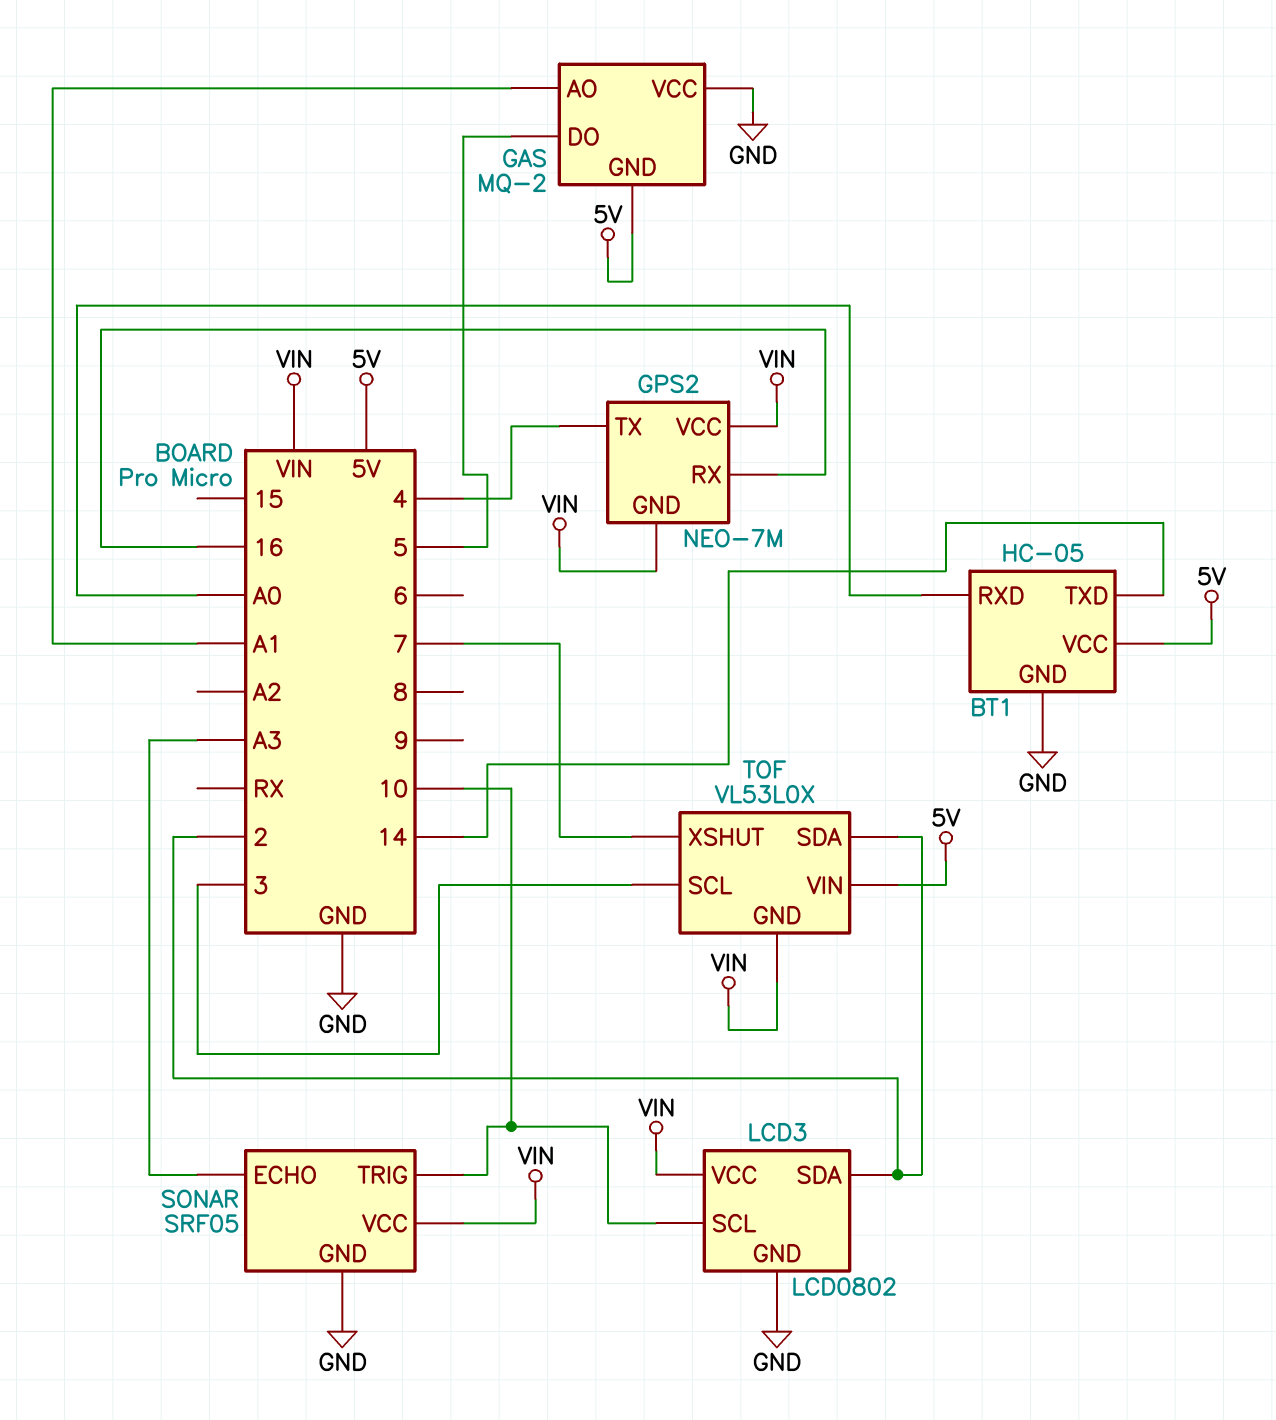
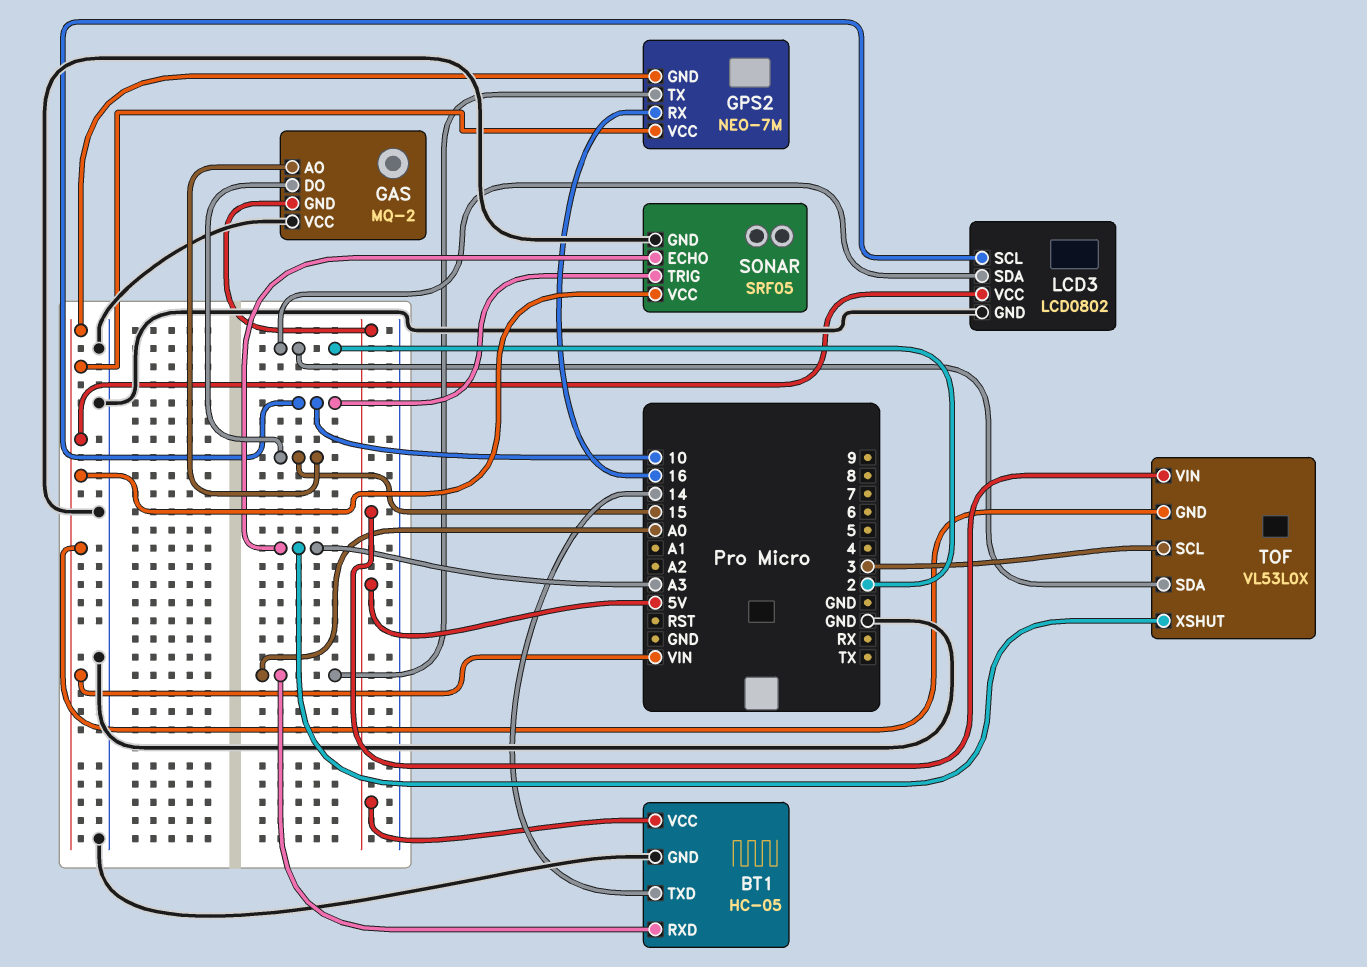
GAS pin AO: A1 -> 15
GAS pin DO: 5 -> 15
GPS2 pin TX: 4 -> A0
TOF pin XSHUT: 7 -> A3

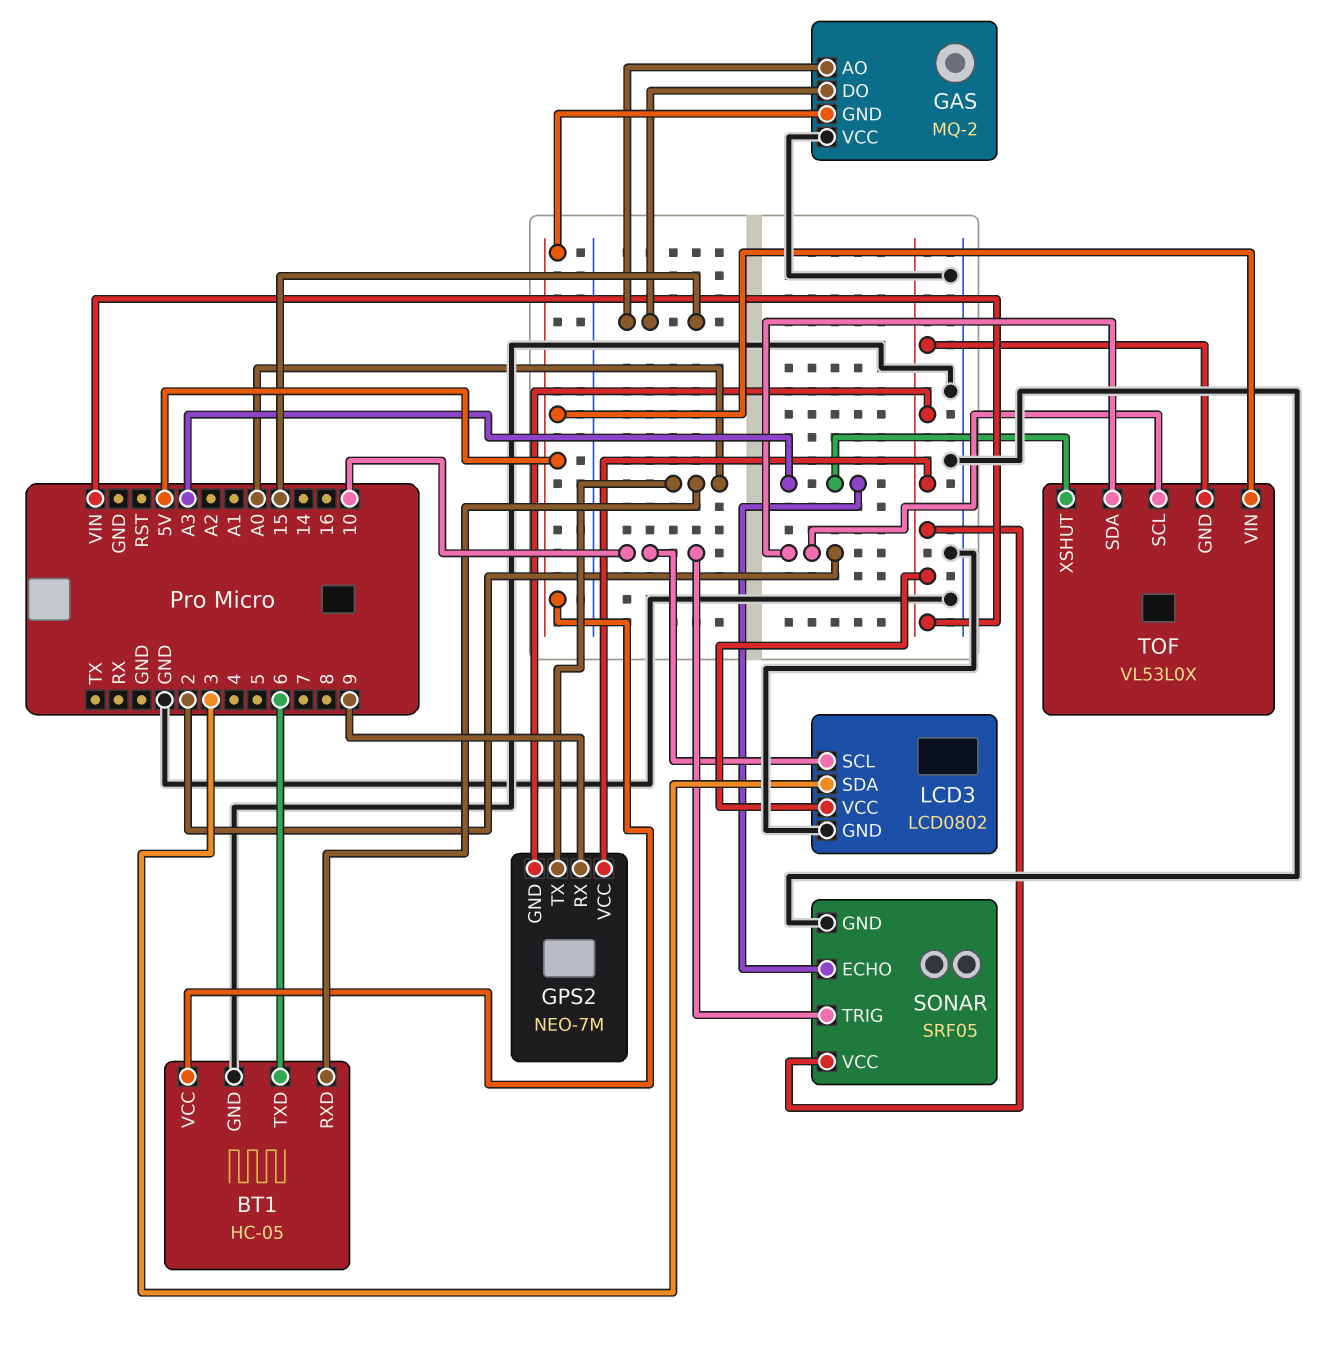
BT1 pin TXD: 14 -> 6
GPS2 pin RX: 16 -> 9
LCD3 pin SDA: 2 -> 3
TOF pin SCL: 3 -> 2

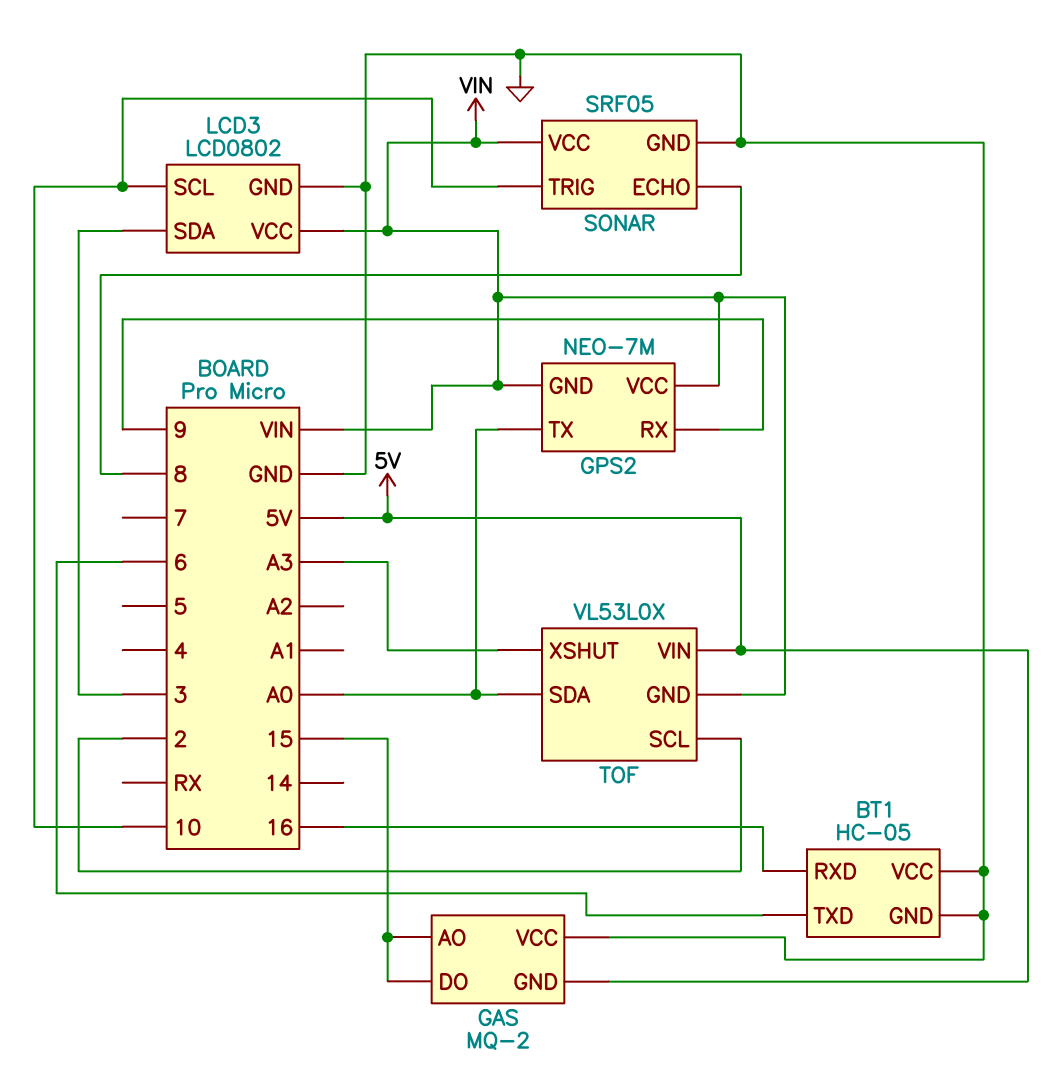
BT1 pin RXD: A0 -> 16
BT1 pin VCC: 5V -> GND
SONAR pin ECHO: A3 -> 8
TOF pin SDA: 2 -> A0

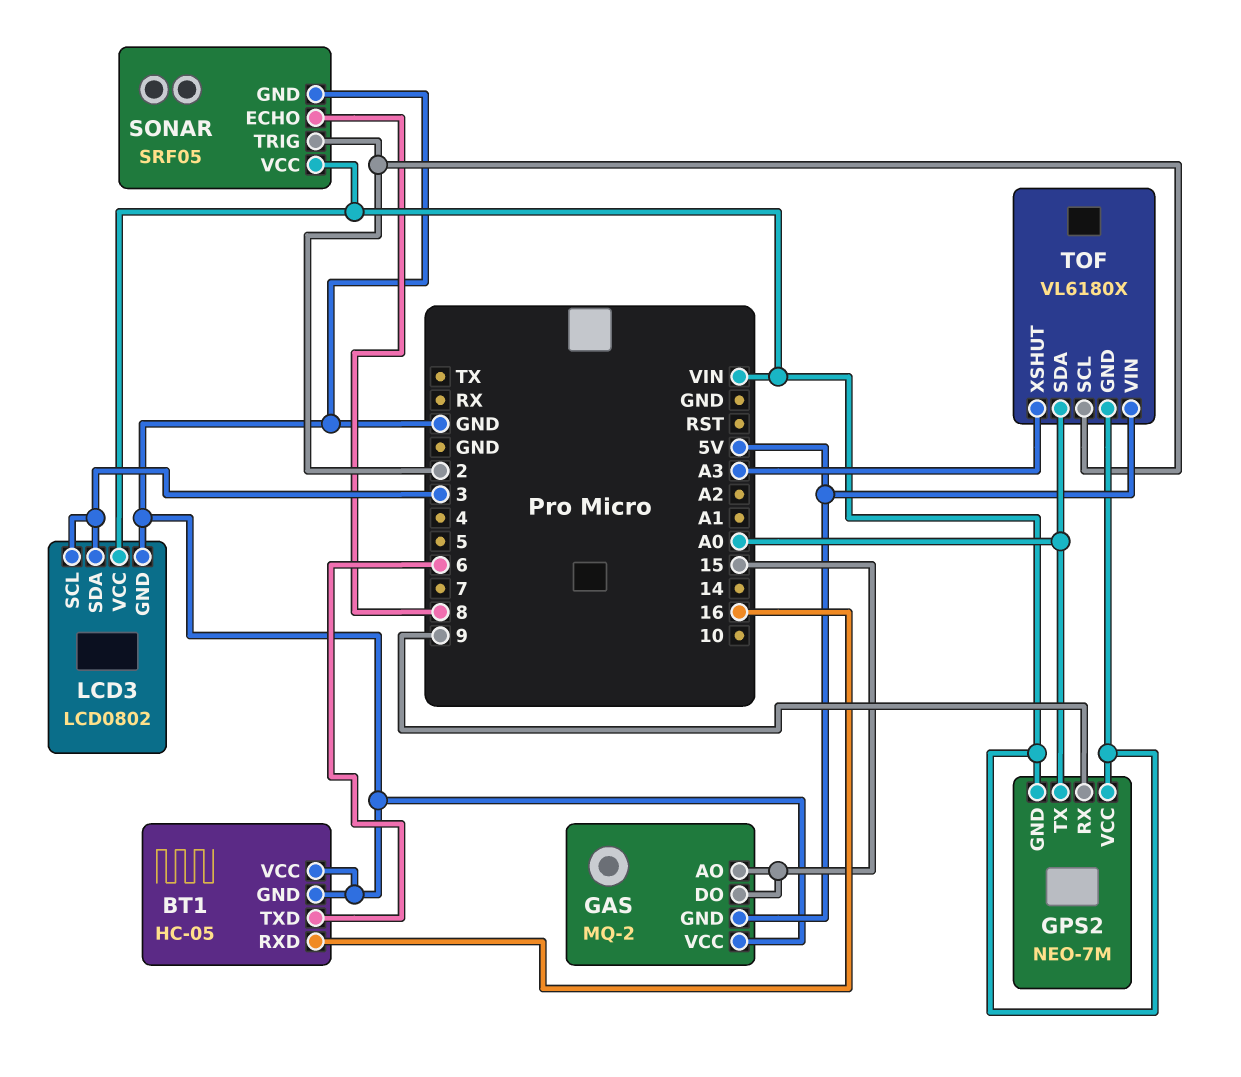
LCD3 pin SCL: 10 -> 3
SONAR pin TRIG: 10 -> 2
TOF: VL53L0X -> VL6180X

